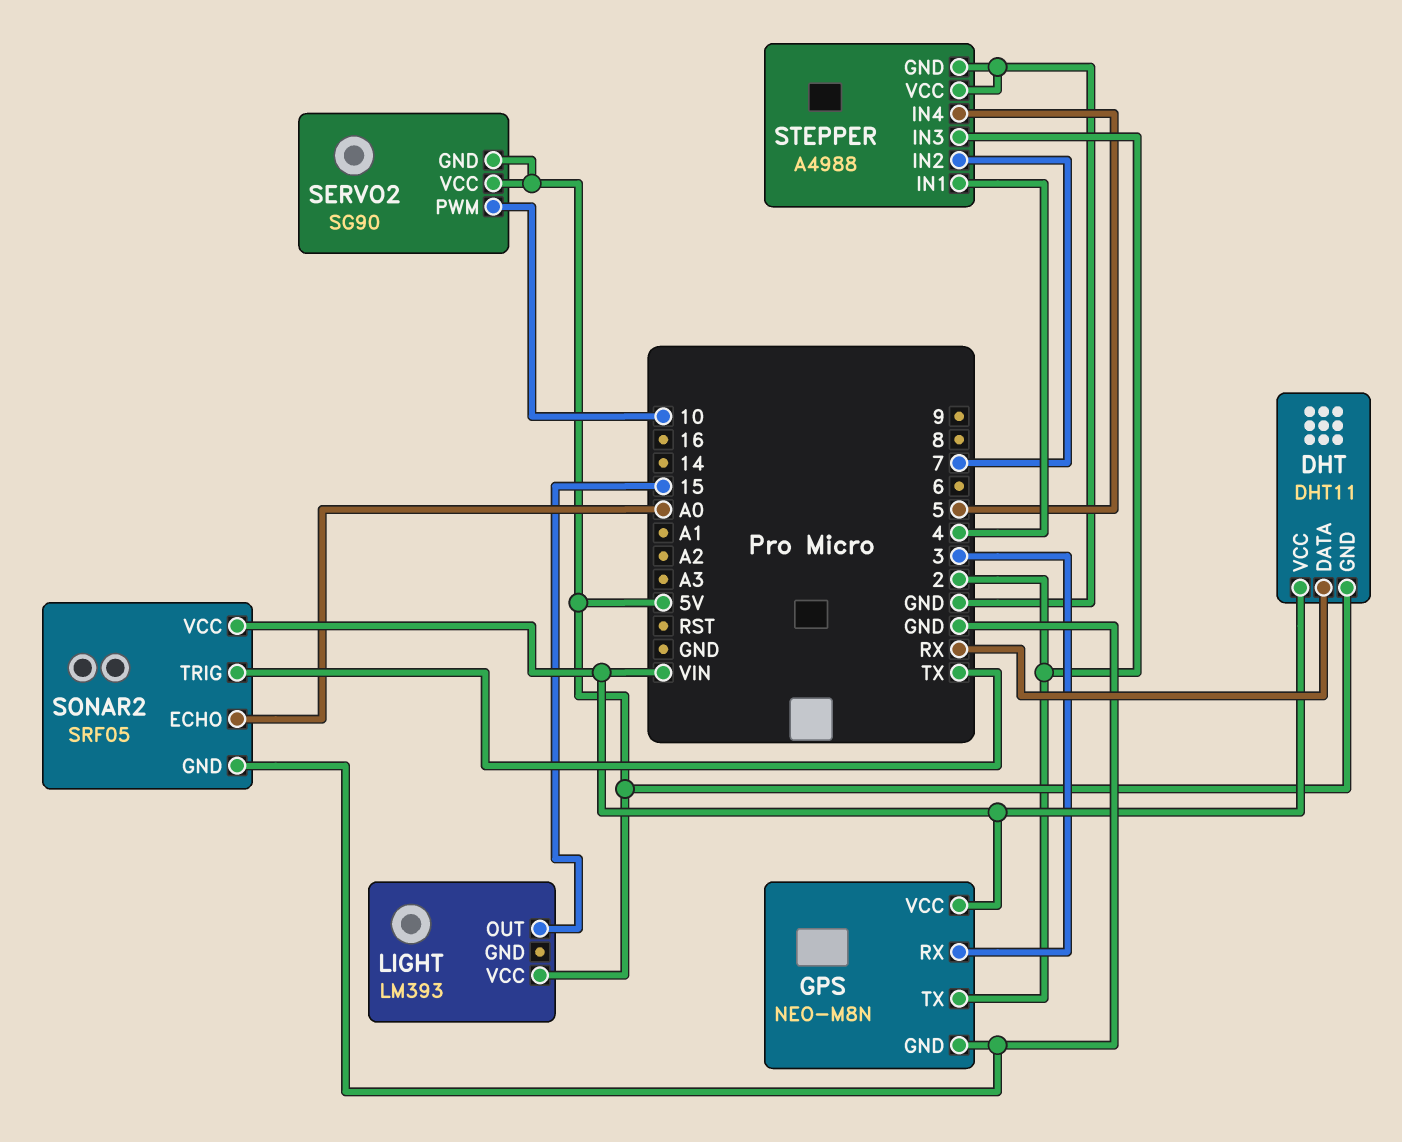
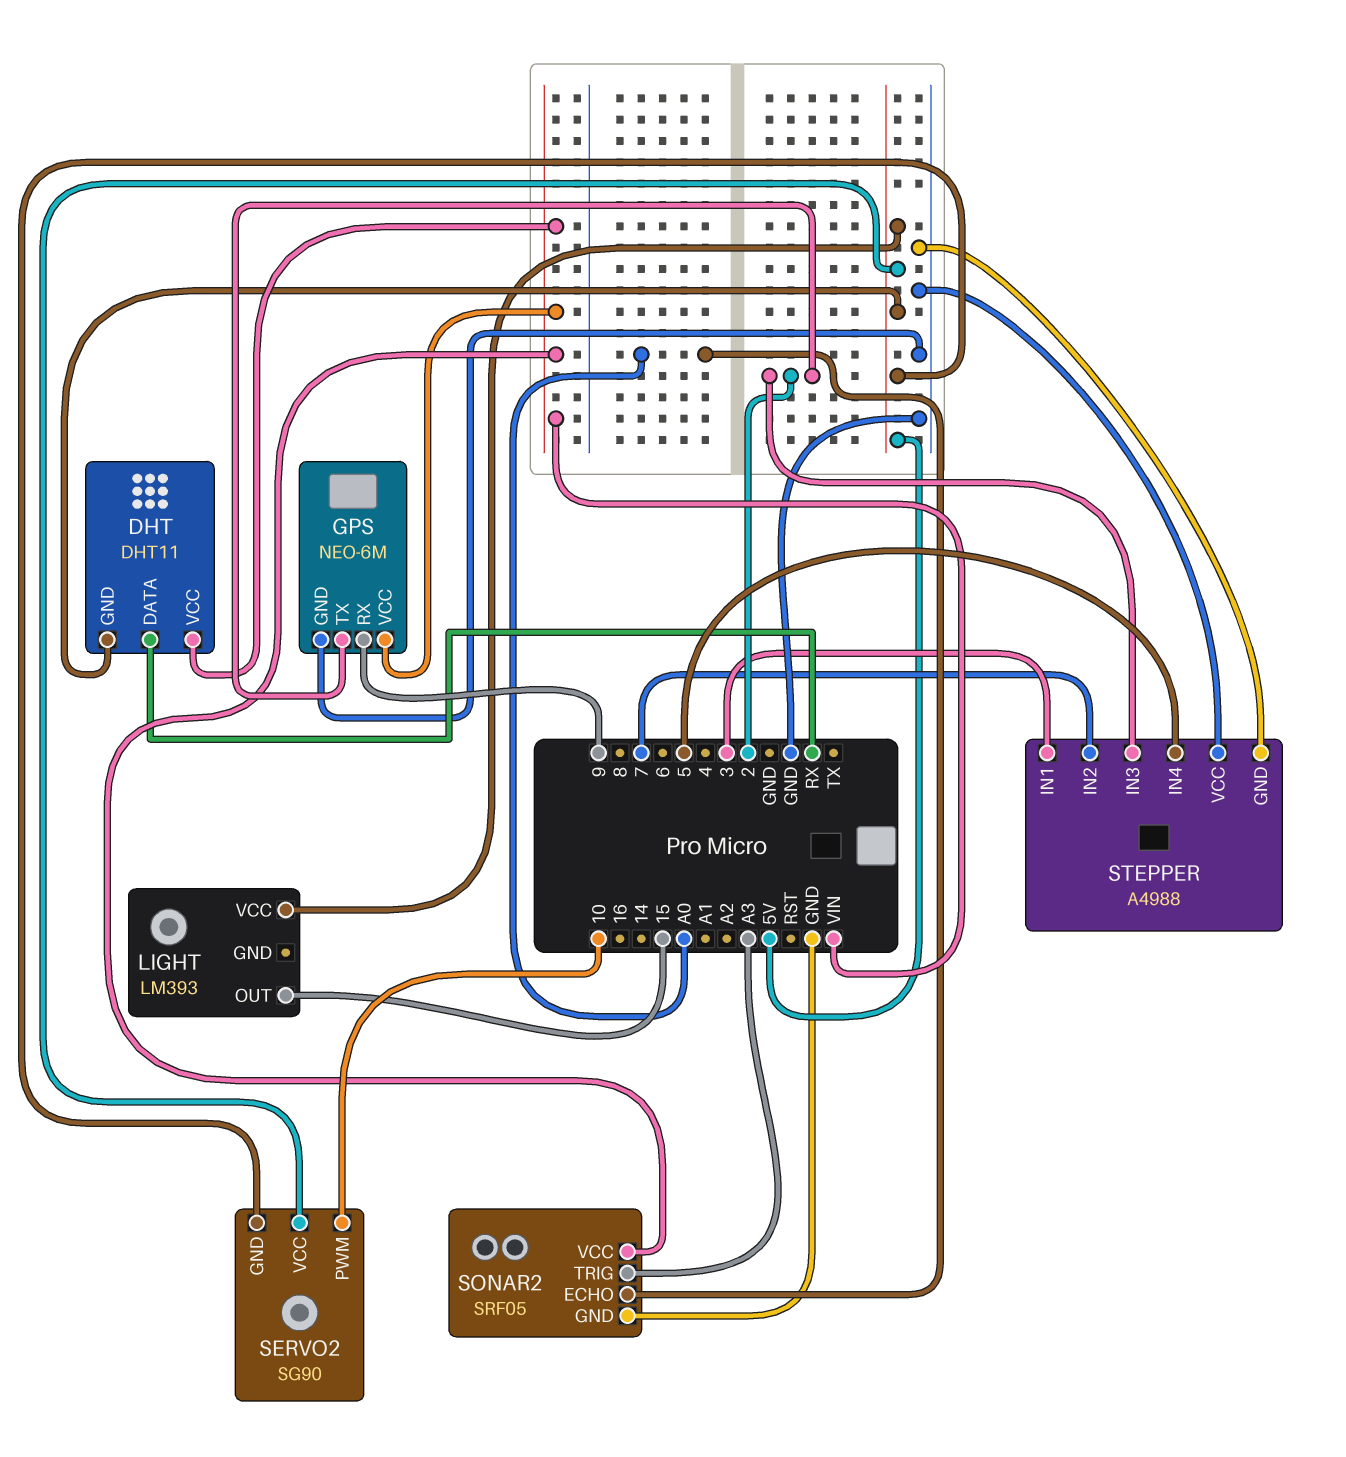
GPS: NEO-M8N -> NEO-6M
GPS pin RX: 3 -> 9
SONAR2 pin TRIG: TX -> A3
STEPPER pin IN1: 4 -> 3

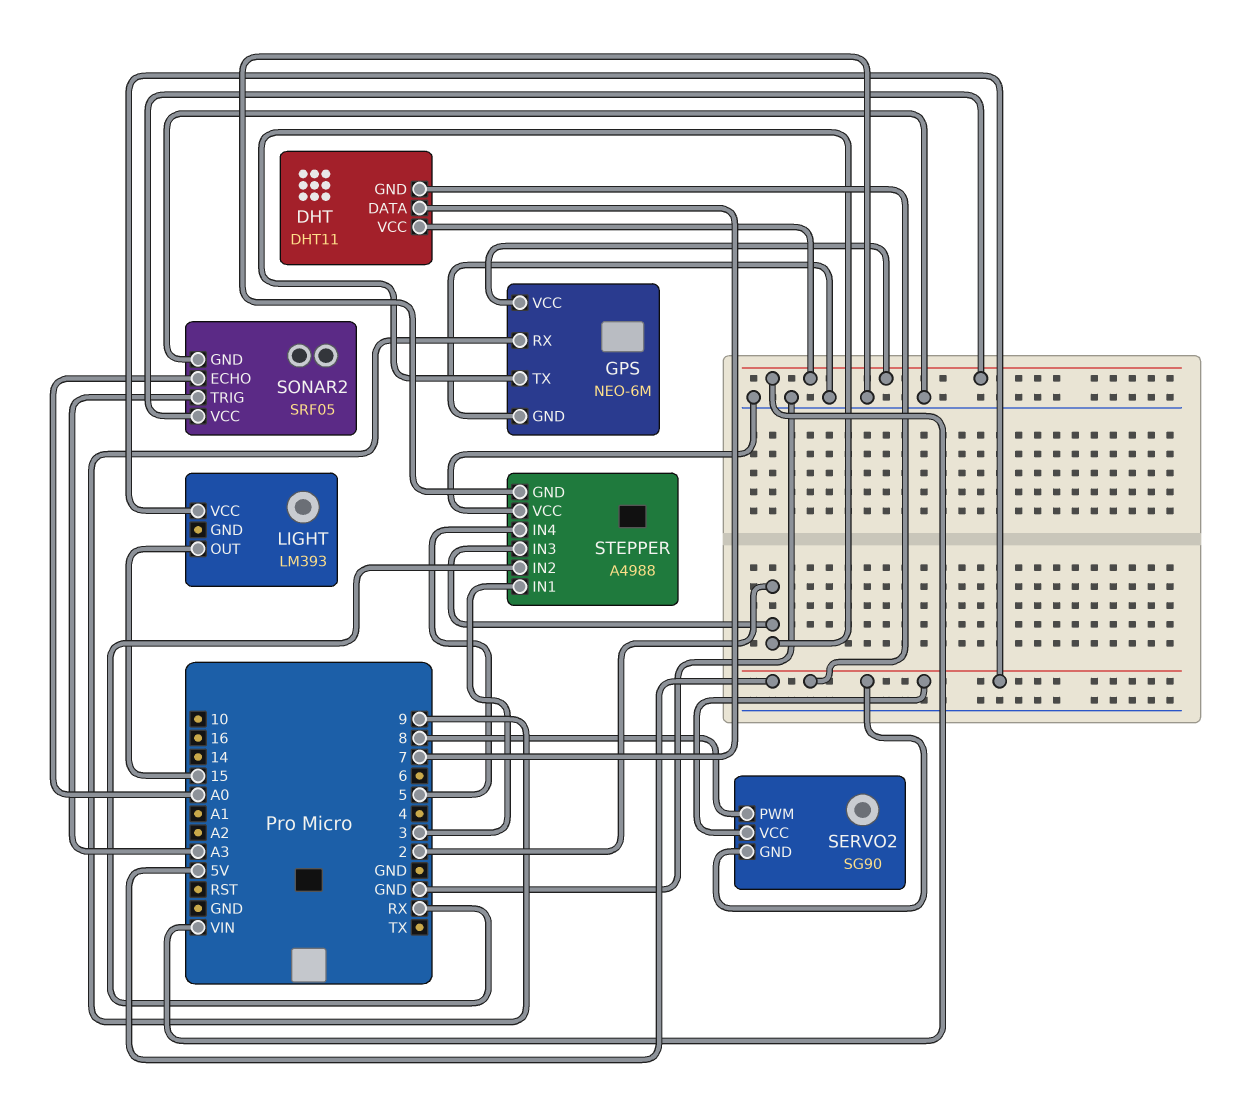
DHT pin DATA: RX -> 7
SERVO2 pin PWM: 10 -> 8
STEPPER pin IN2: 7 -> RX

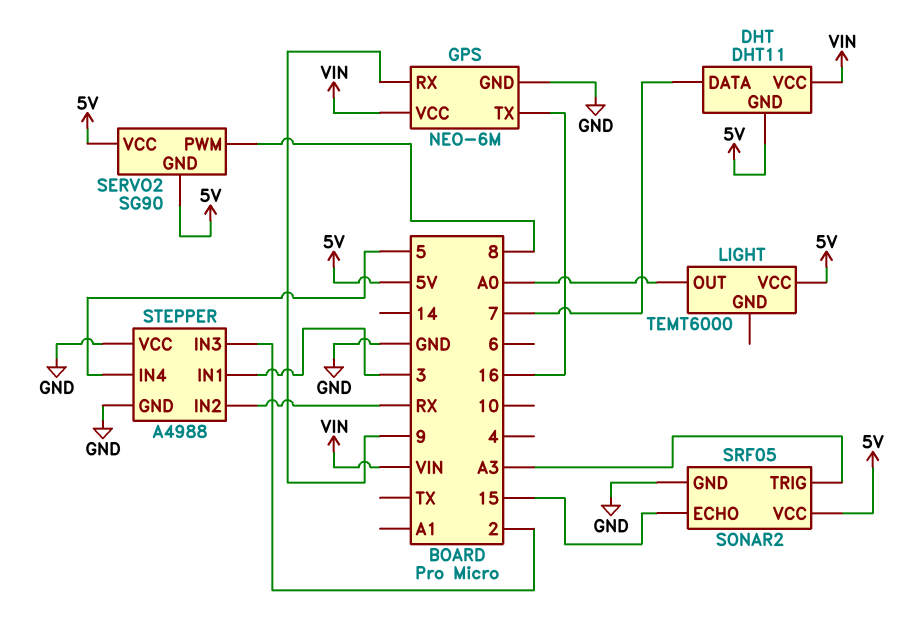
GPS pin TX: 2 -> 16
LIGHT: LM393 -> TEMT6000
LIGHT pin OUT: 15 -> A0
SONAR2 pin ECHO: A0 -> 15
SONAR2 pin VCC: VIN -> 5V

